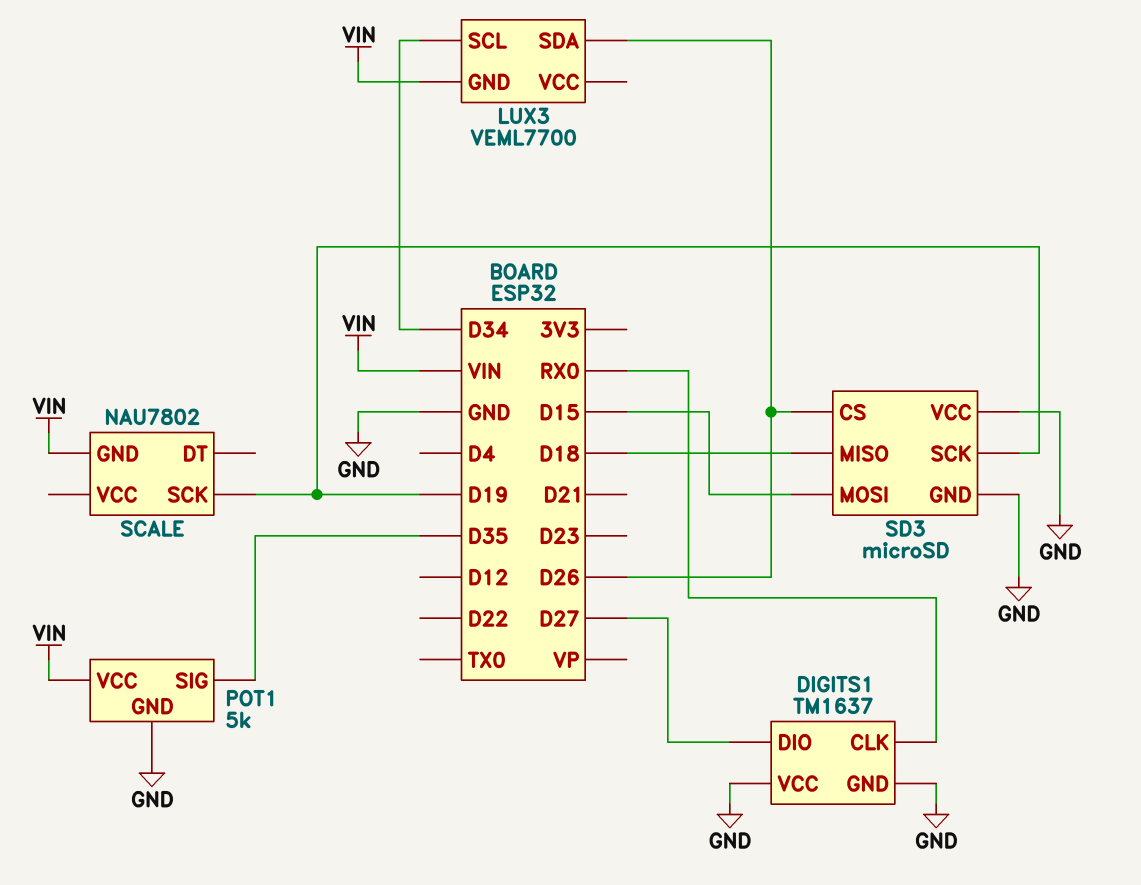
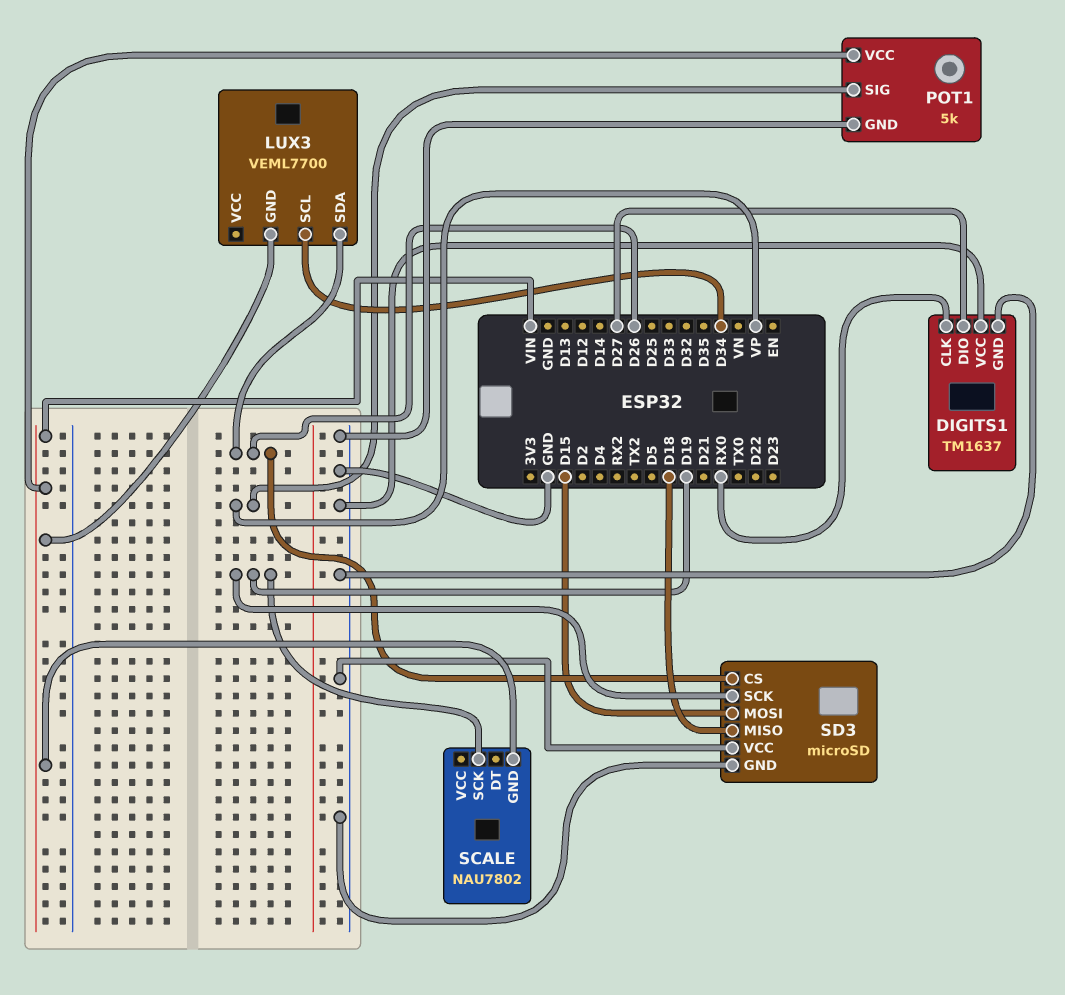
POT1 pin SIG: D35 -> VP

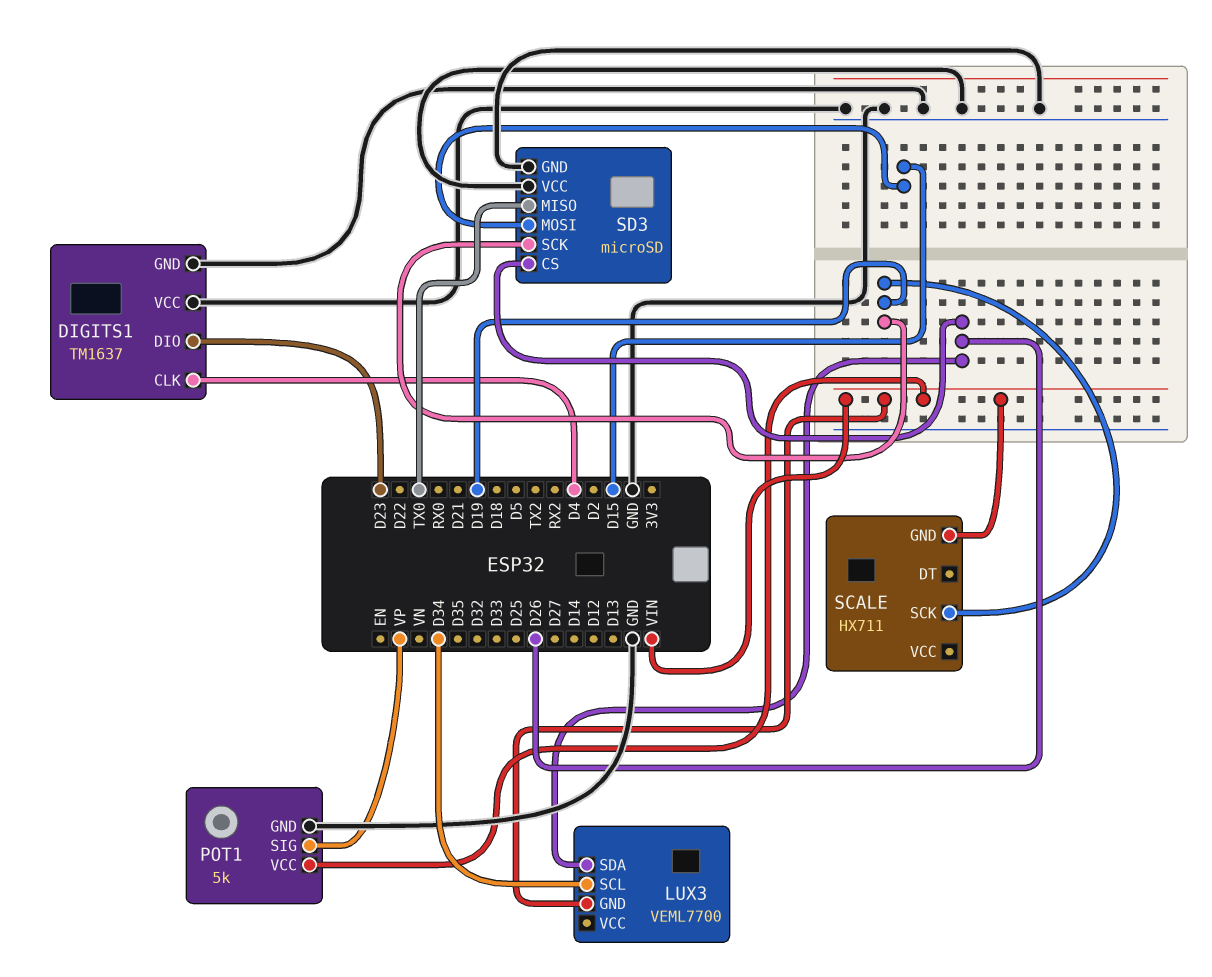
DIGITS1 pin CLK: RX0 -> D4
DIGITS1 pin DIO: D27 -> D23
SCALE: NAU7802 -> HX711
SD3 pin MISO: D18 -> TX0

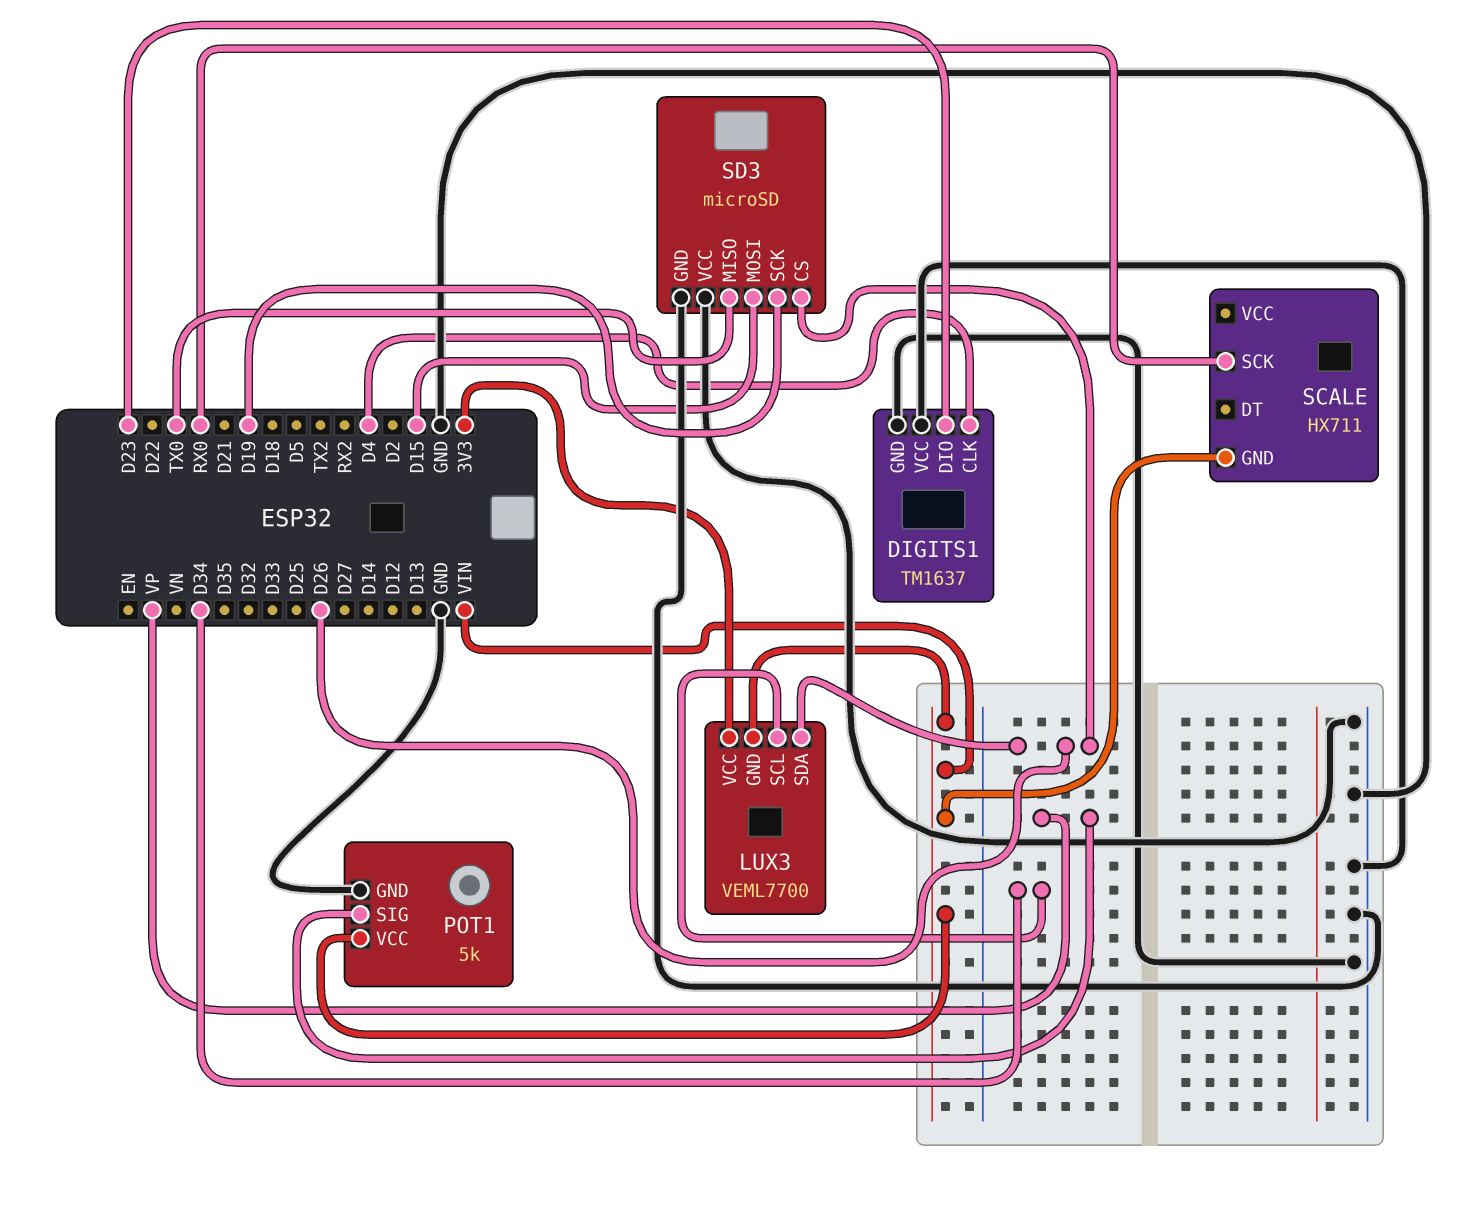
LUX3 pin VCC: none -> 3V3
SCALE pin SCK: D19 -> RX0

